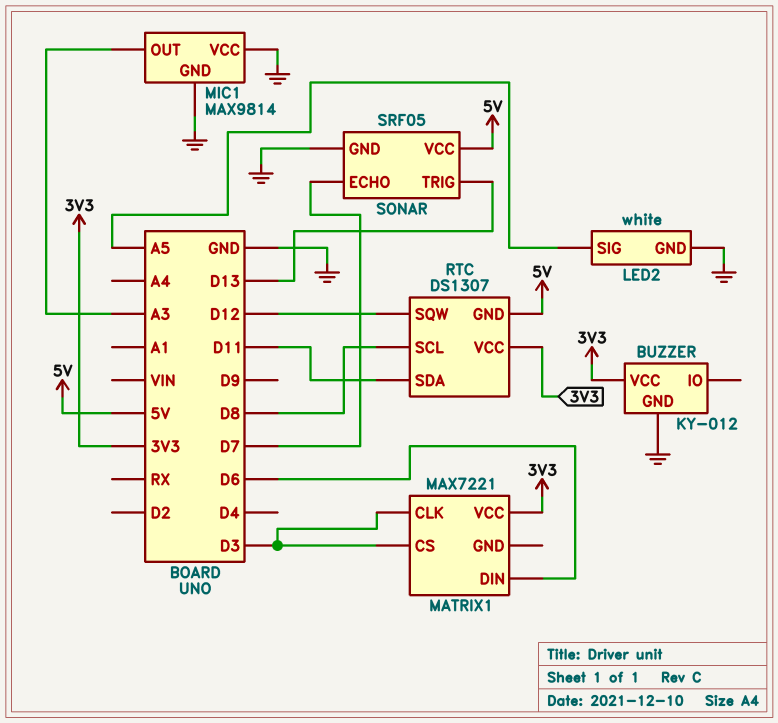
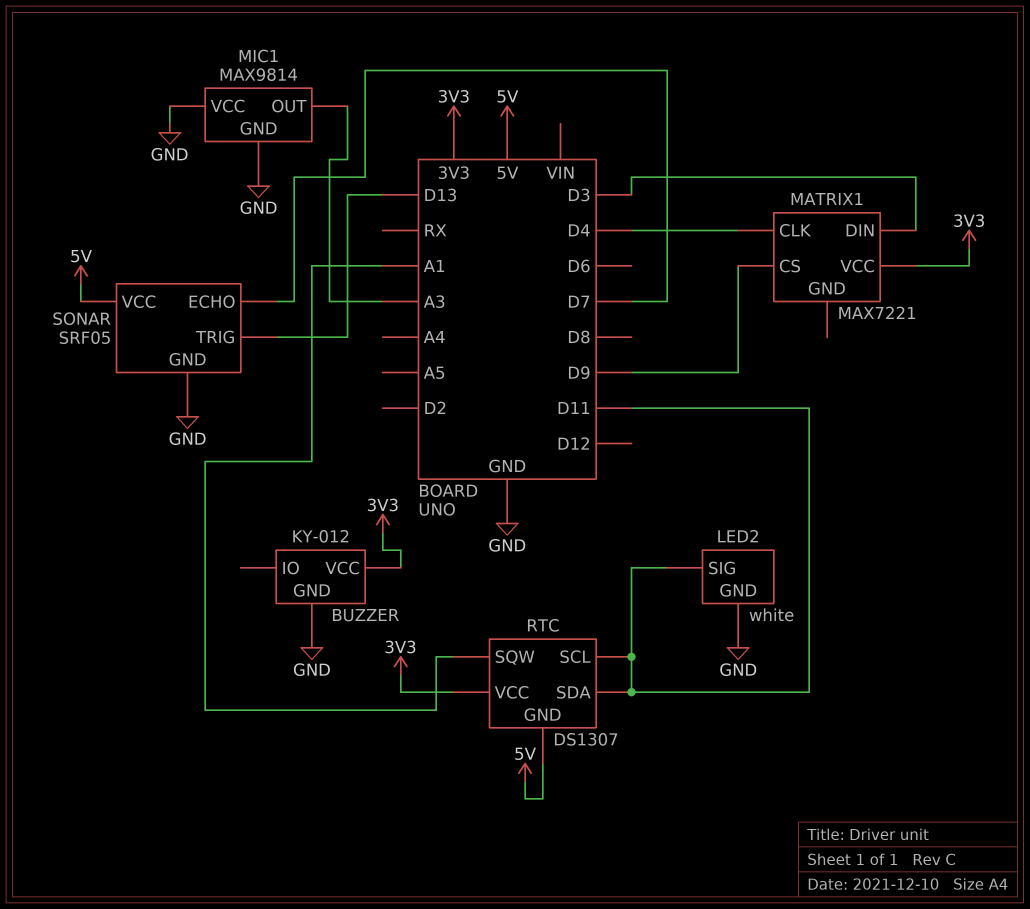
LED2 pin SIG: A5 -> D11
MATRIX1 pin CLK: D3 -> D4
MATRIX1 pin CS: D3 -> D9
MATRIX1 pin DIN: D6 -> D3
RTC pin SCL: D8 -> D11
RTC pin SQW: D12 -> A1

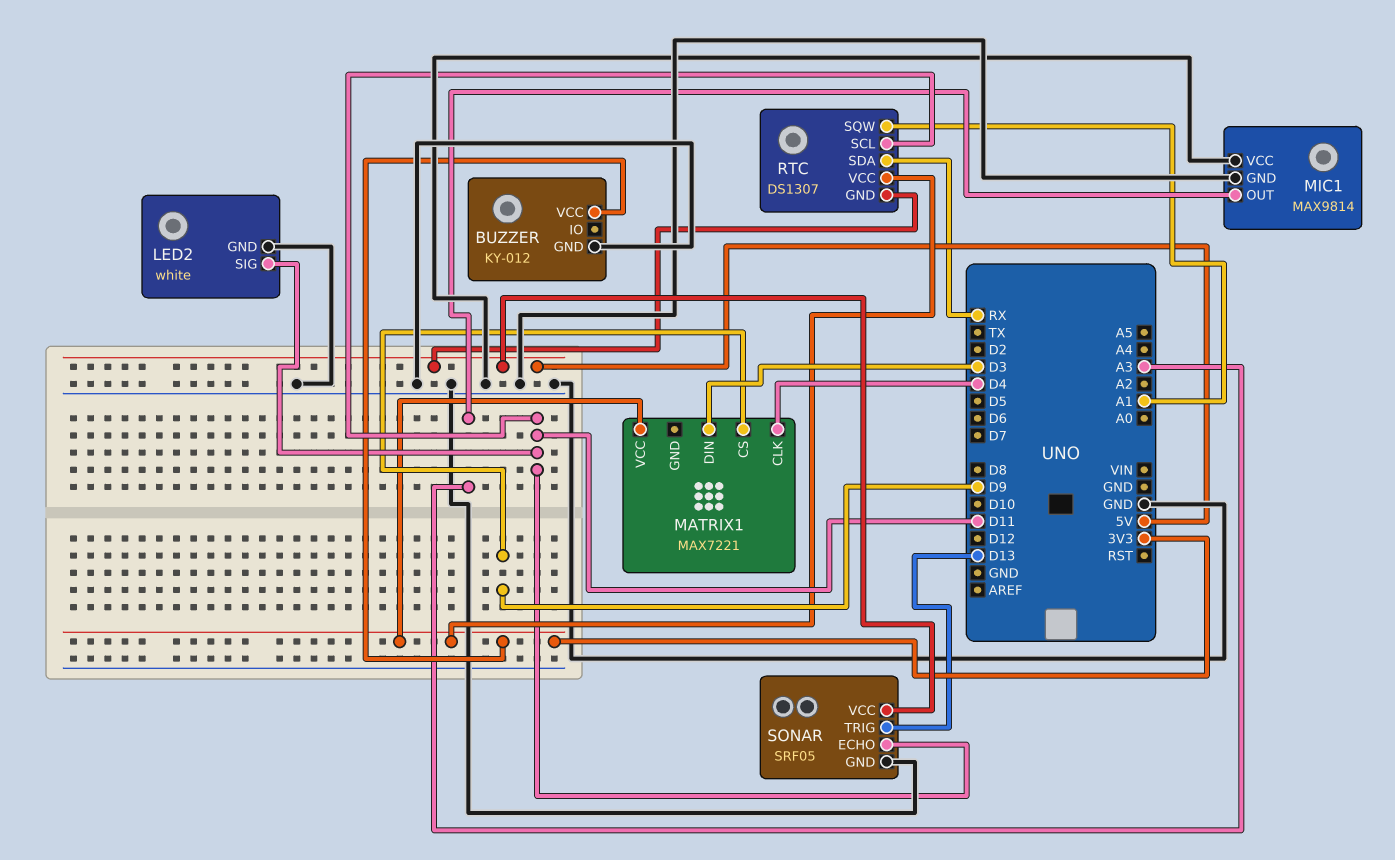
RTC pin SDA: D11 -> RX
SONAR pin ECHO: D7 -> D11

